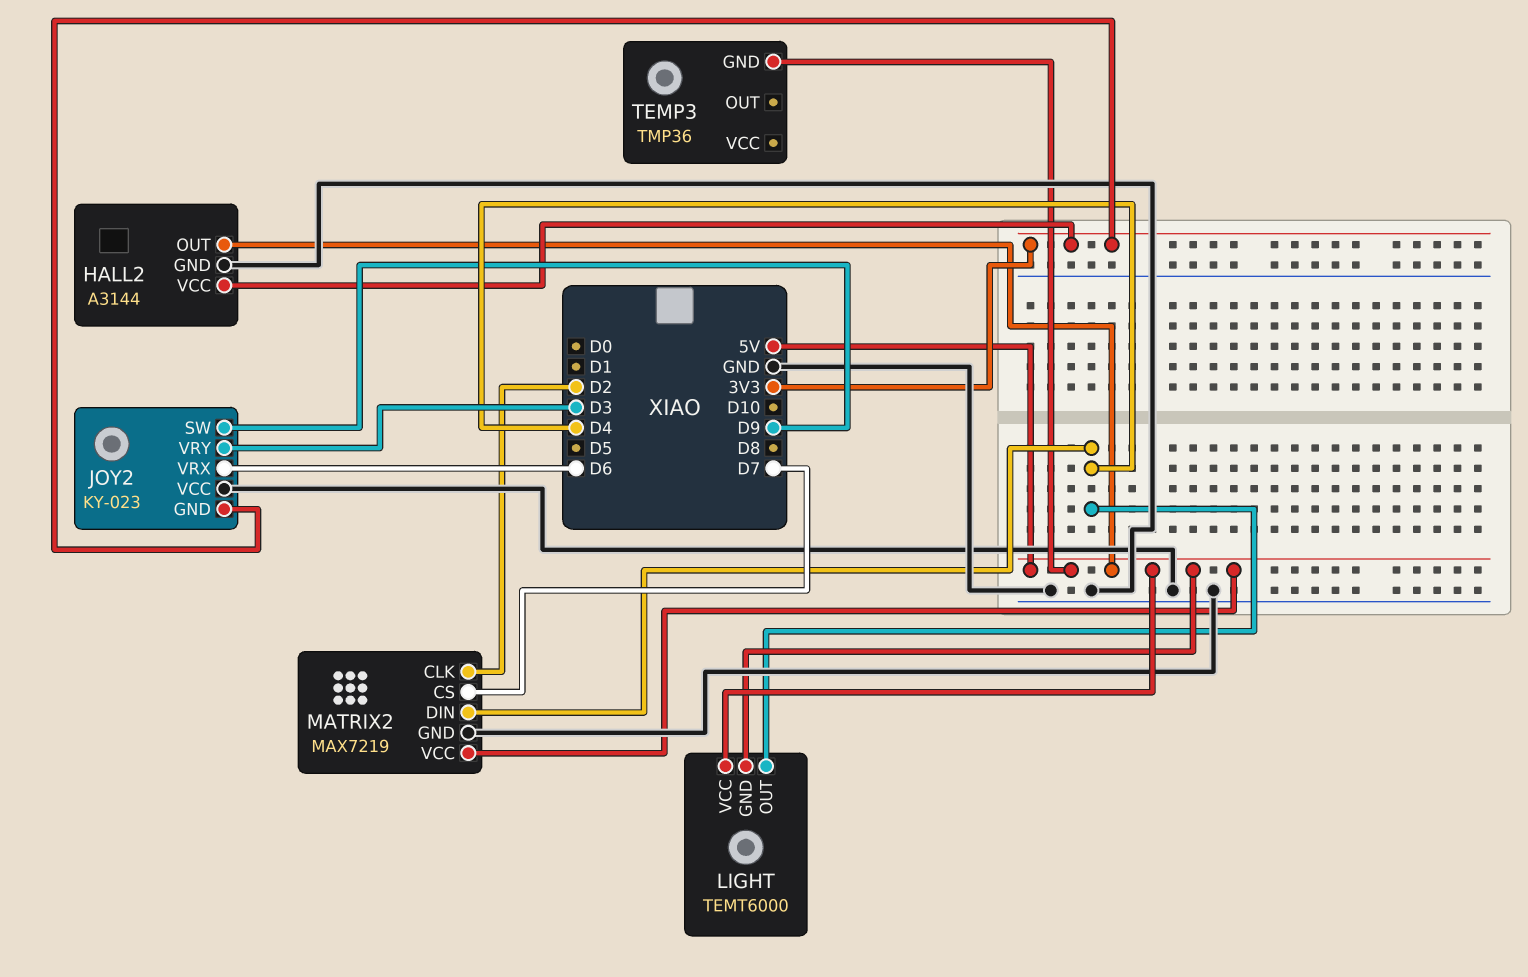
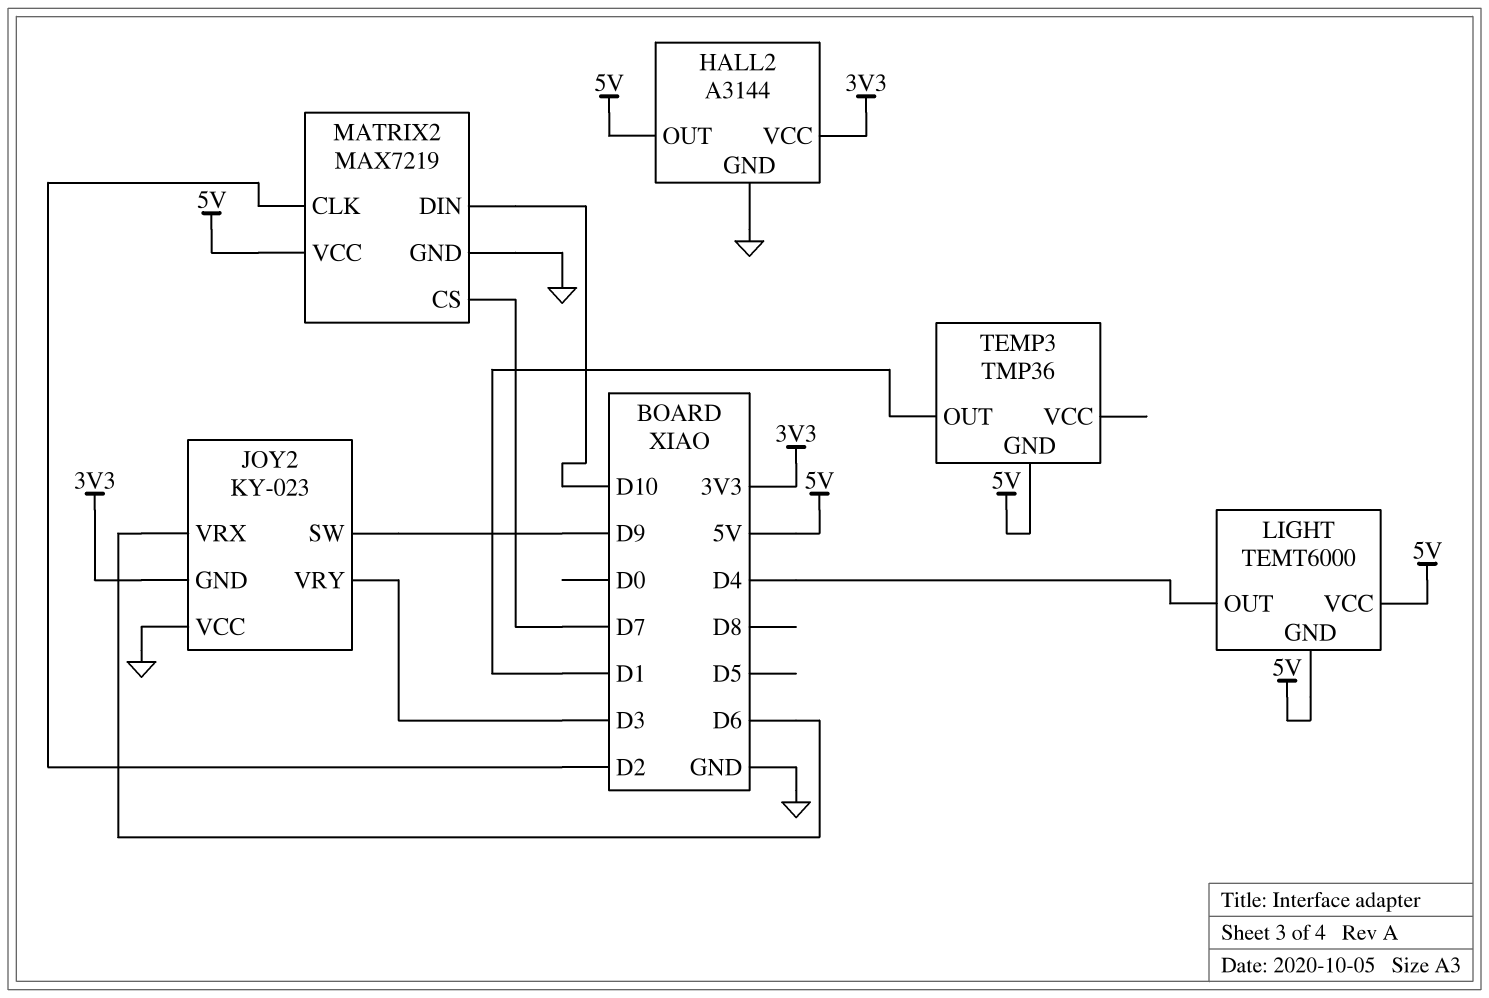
MATRIX2 pin DIN: D4 -> D10
TEMP3 pin OUT: none -> D1

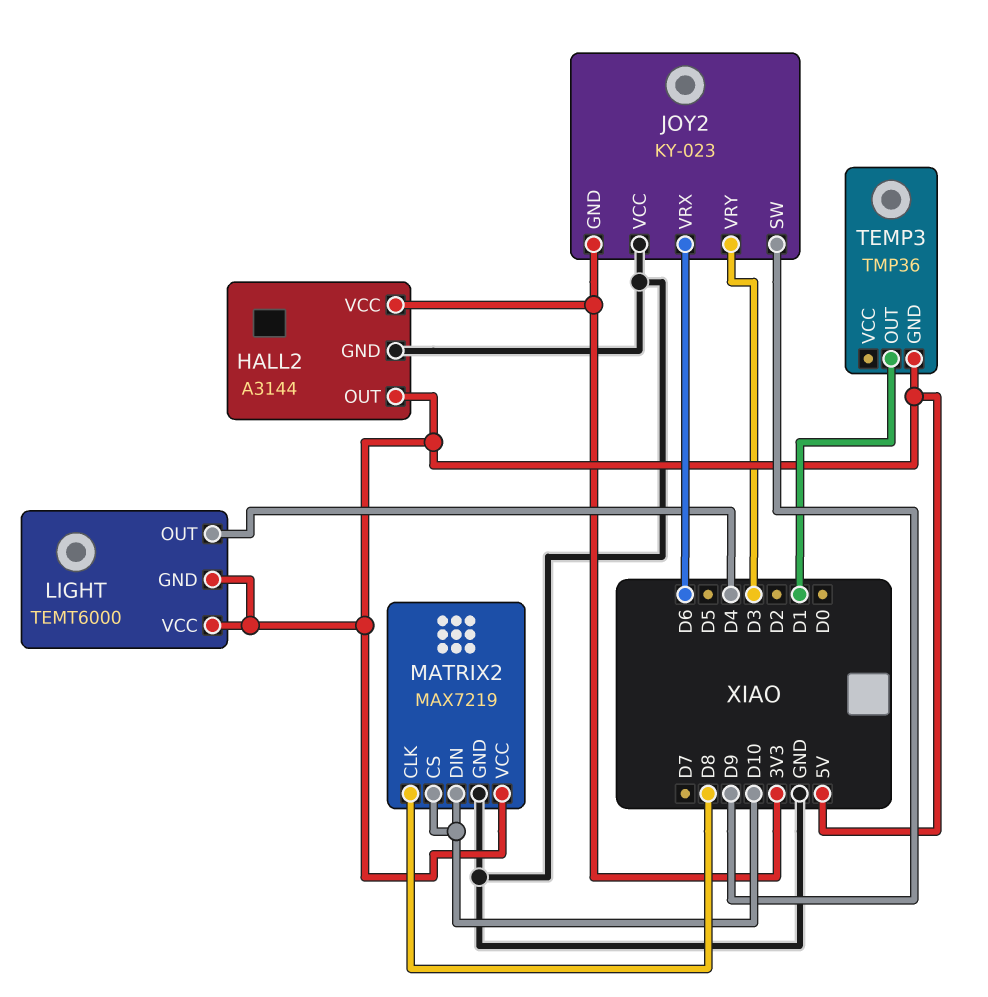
MATRIX2 pin CLK: D2 -> D8
MATRIX2 pin CS: D7 -> D10

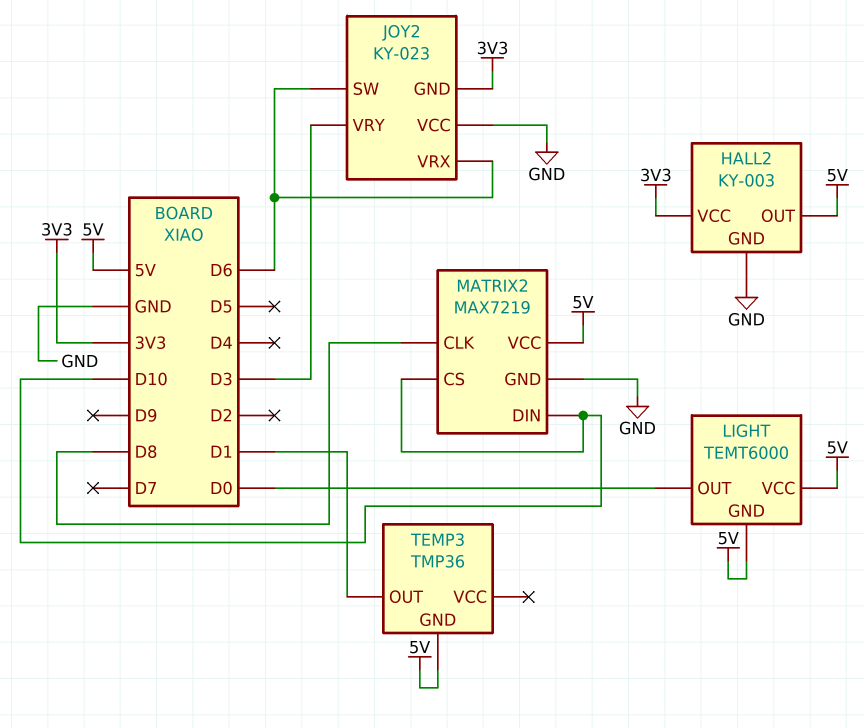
HALL2: A3144 -> KY-003
JOY2 pin SW: D9 -> D6
LIGHT pin OUT: D4 -> D0

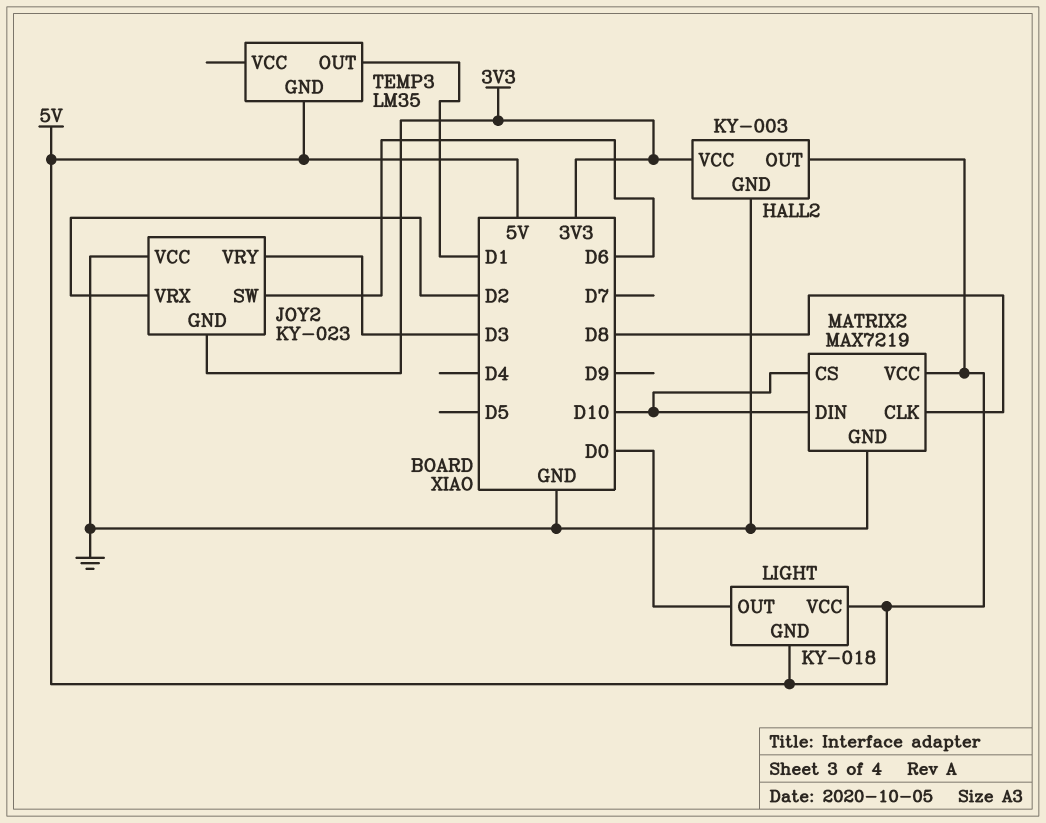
JOY2 pin VRX: D6 -> D2
LIGHT: TEMT6000 -> KY-018
TEMP3: TMP36 -> LM35

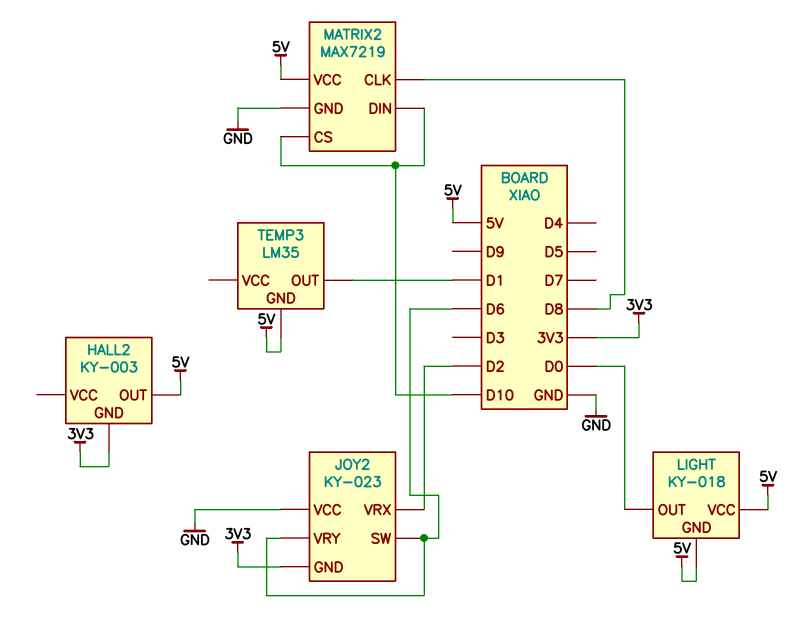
HALL2 pin GND: GND -> 3V3
HALL2 pin VCC: 3V3 -> none
JOY2 pin VRY: D3 -> D6

